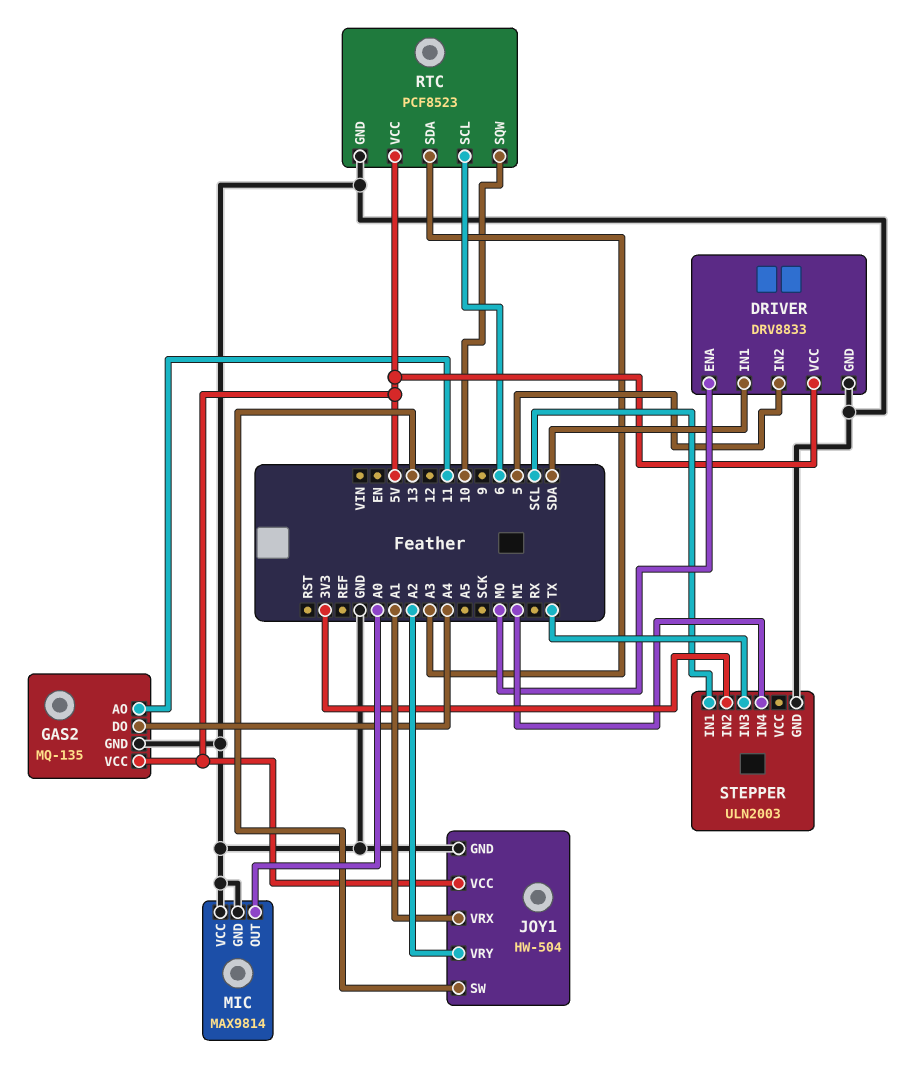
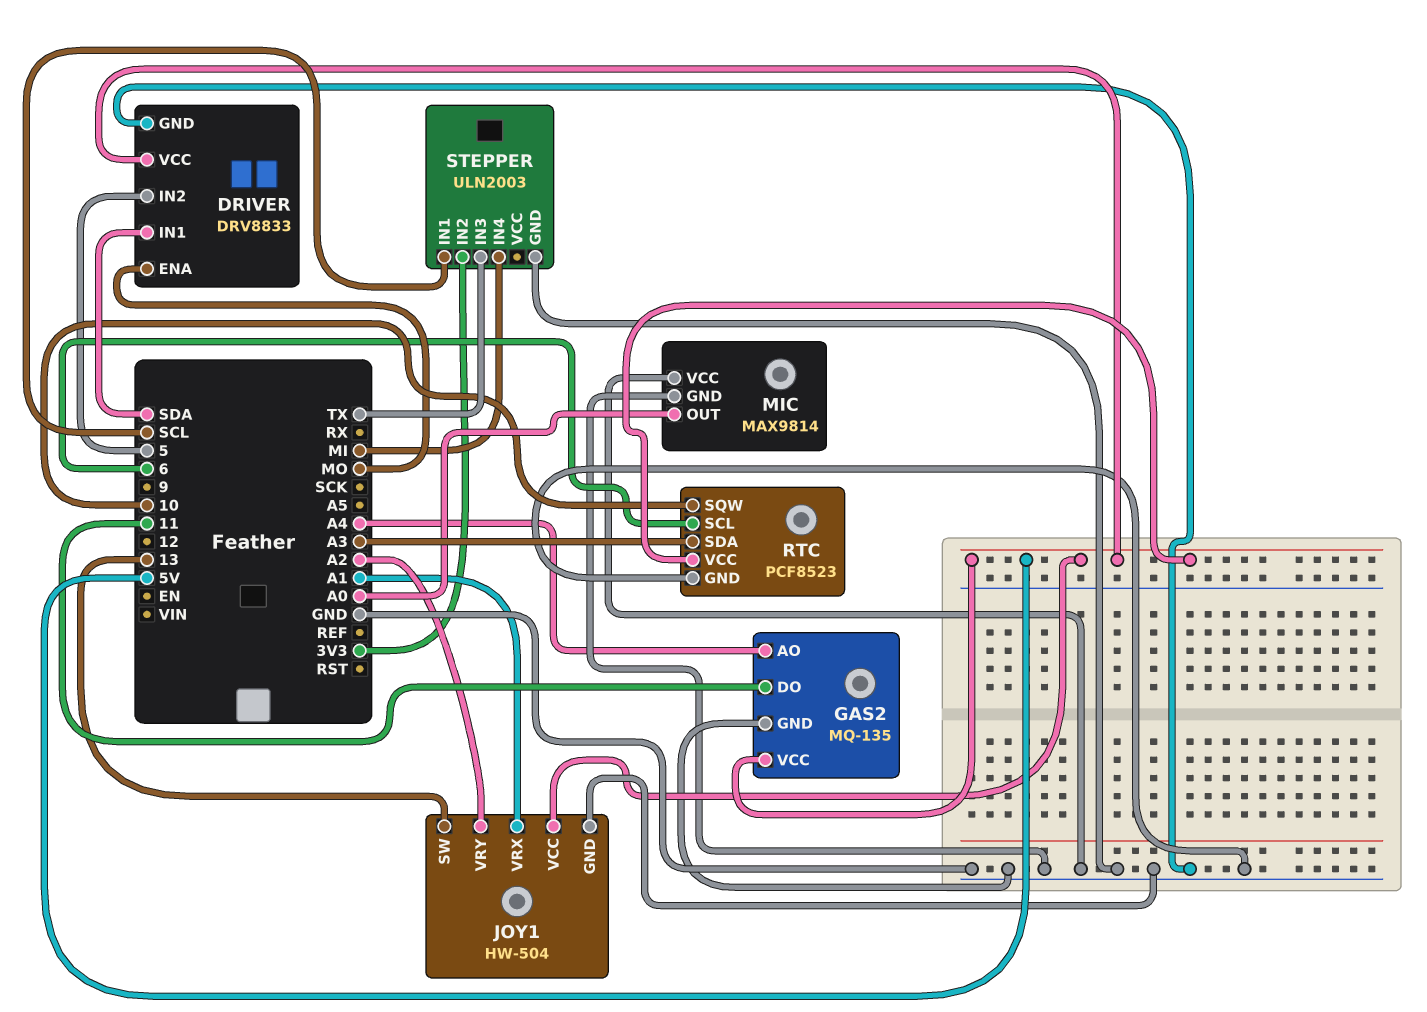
GAS2 pin AO: 11 -> A4
GAS2 pin DO: A4 -> 11

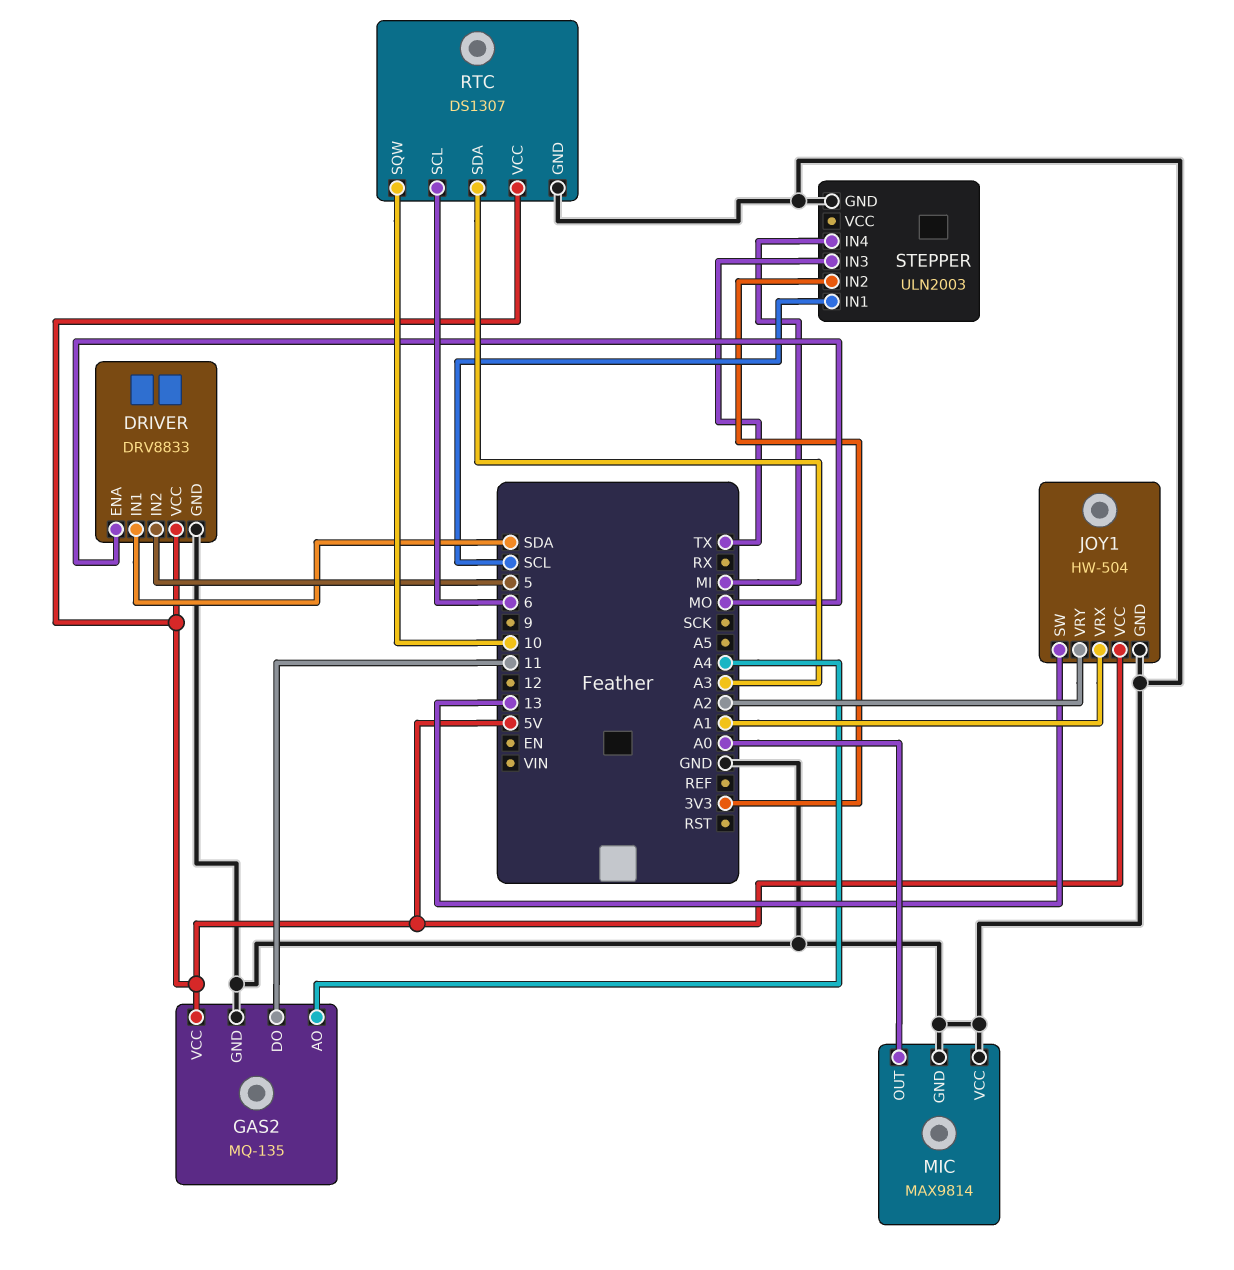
RTC: PCF8523 -> DS1307

